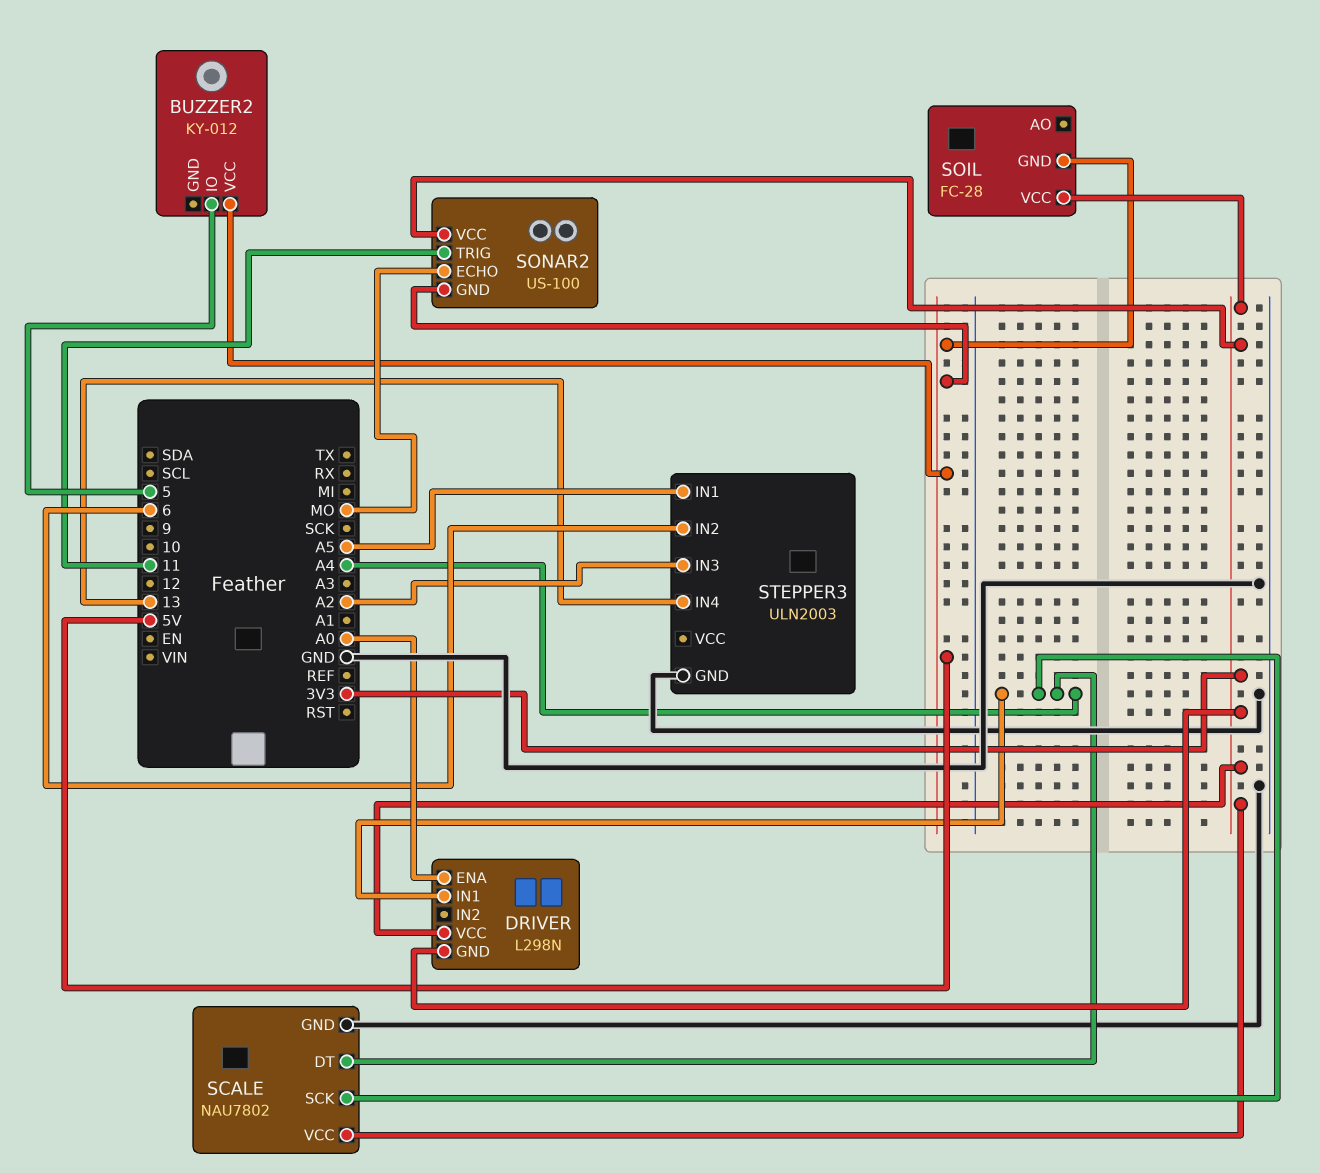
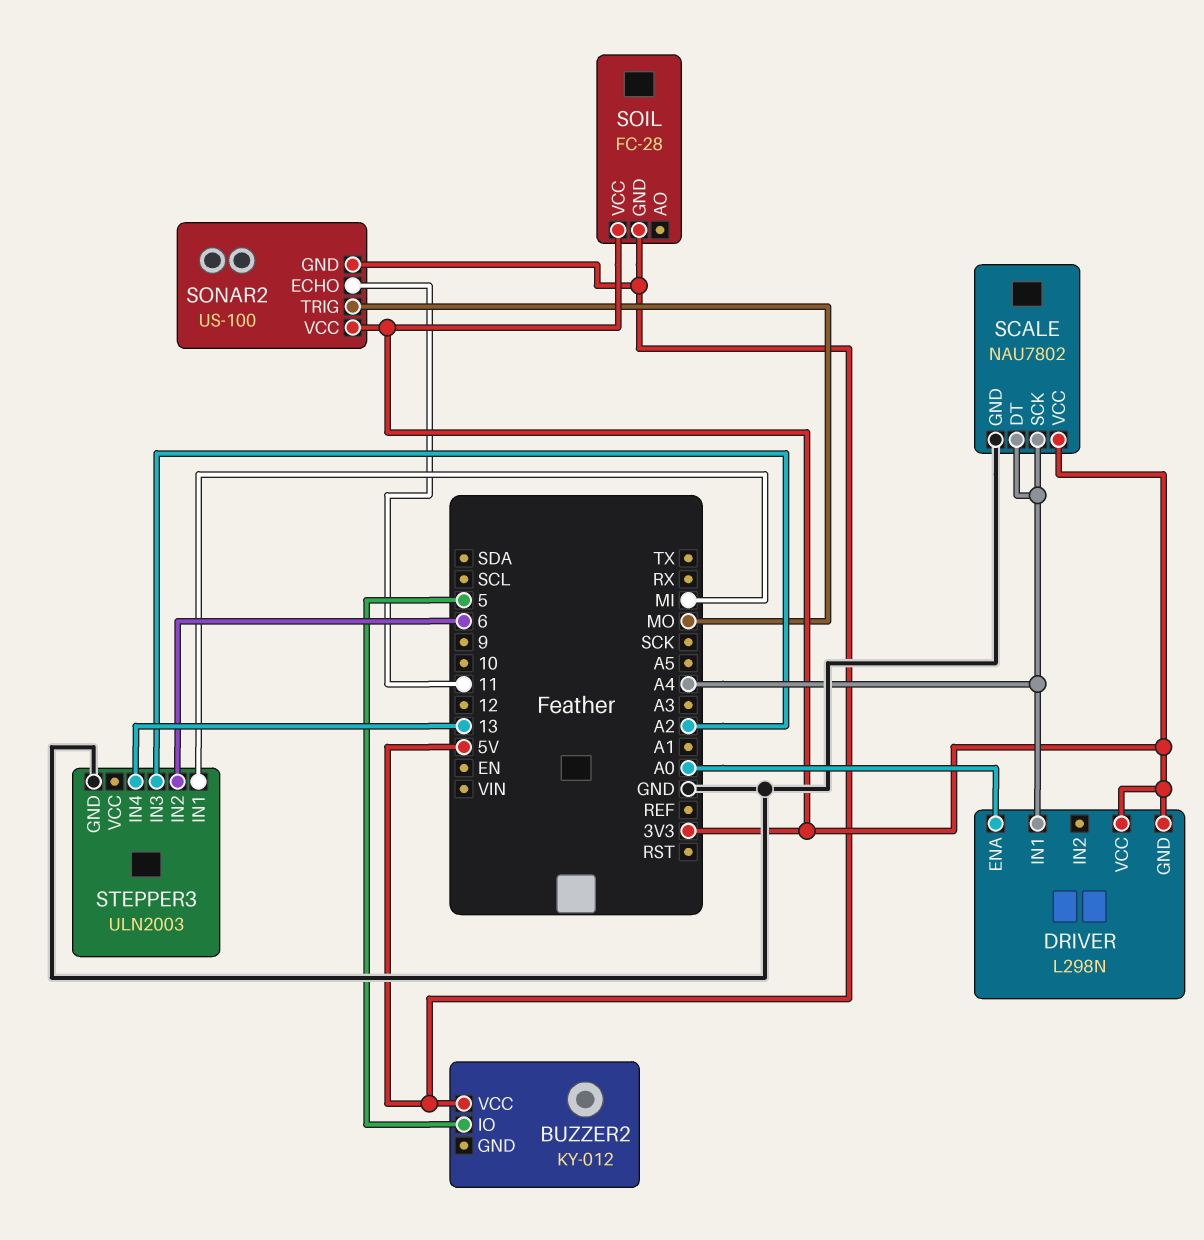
SONAR2 pin ECHO: MO -> 11
SONAR2 pin TRIG: 11 -> MO
STEPPER3 pin IN1: A5 -> MI

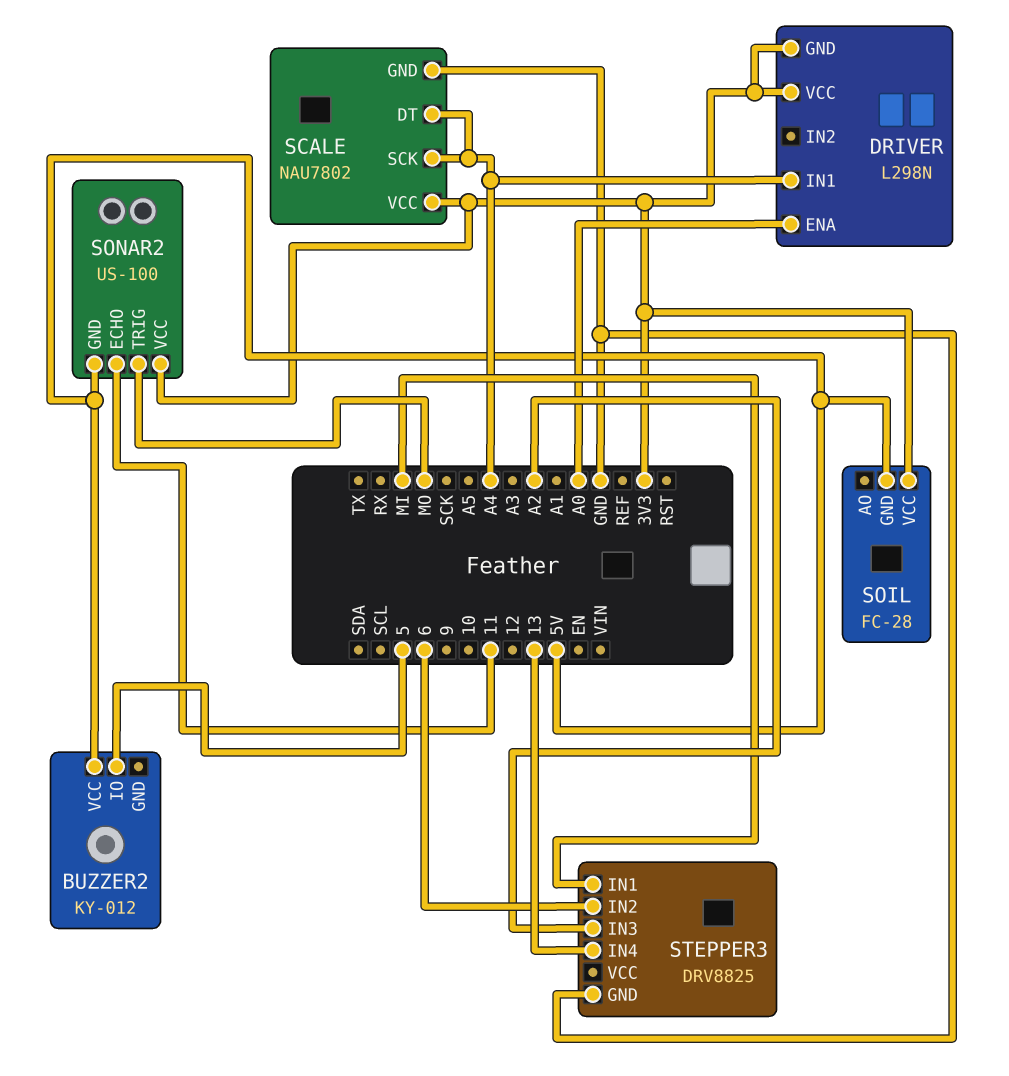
STEPPER3: ULN2003 -> DRV8825

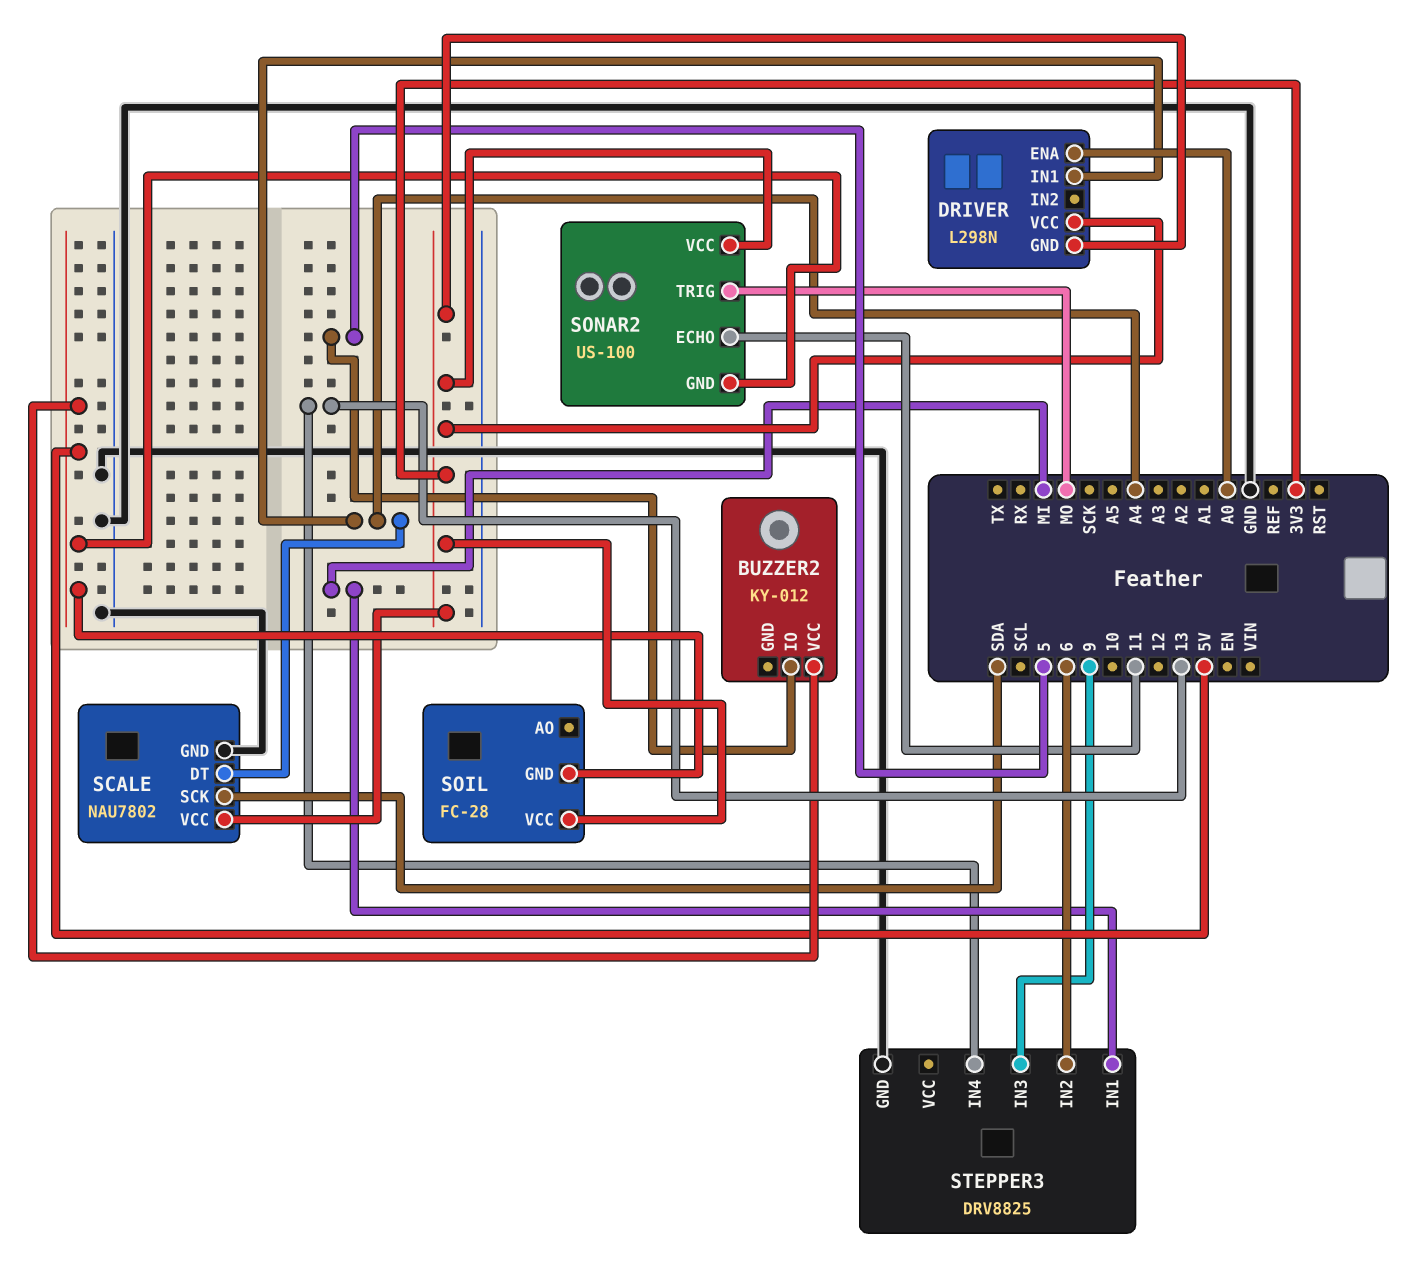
SCALE pin SCK: A4 -> SDA
STEPPER3 pin IN3: A2 -> 9

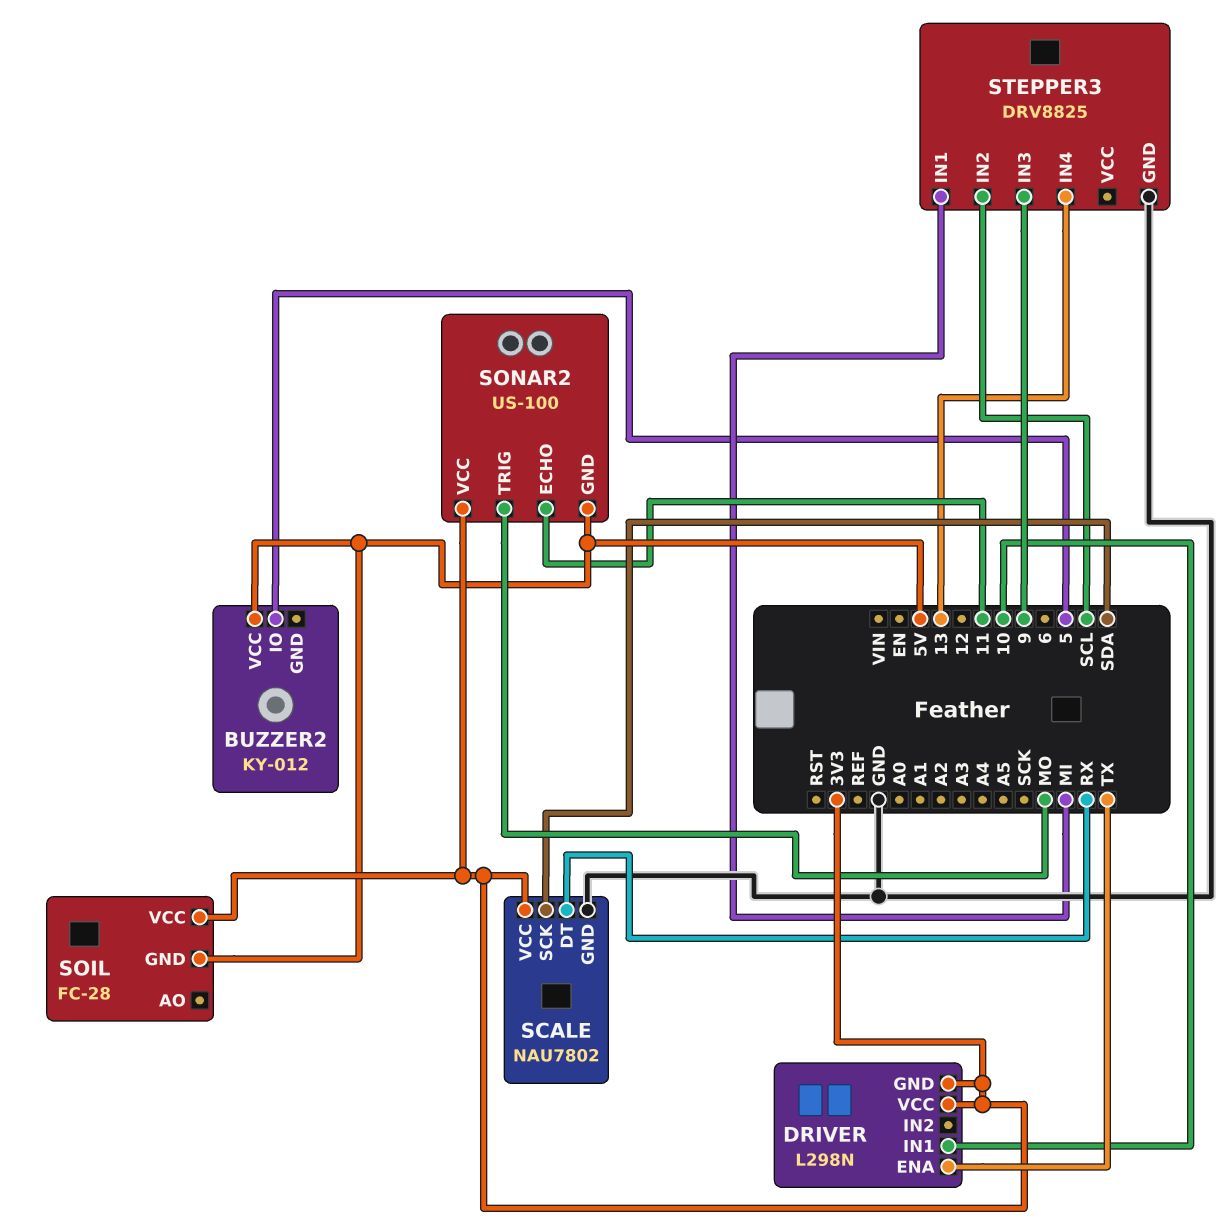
DRIVER pin ENA: A0 -> TX
DRIVER pin IN1: A4 -> 10
SCALE pin DT: A4 -> RX
STEPPER3 pin IN2: 6 -> SCL

